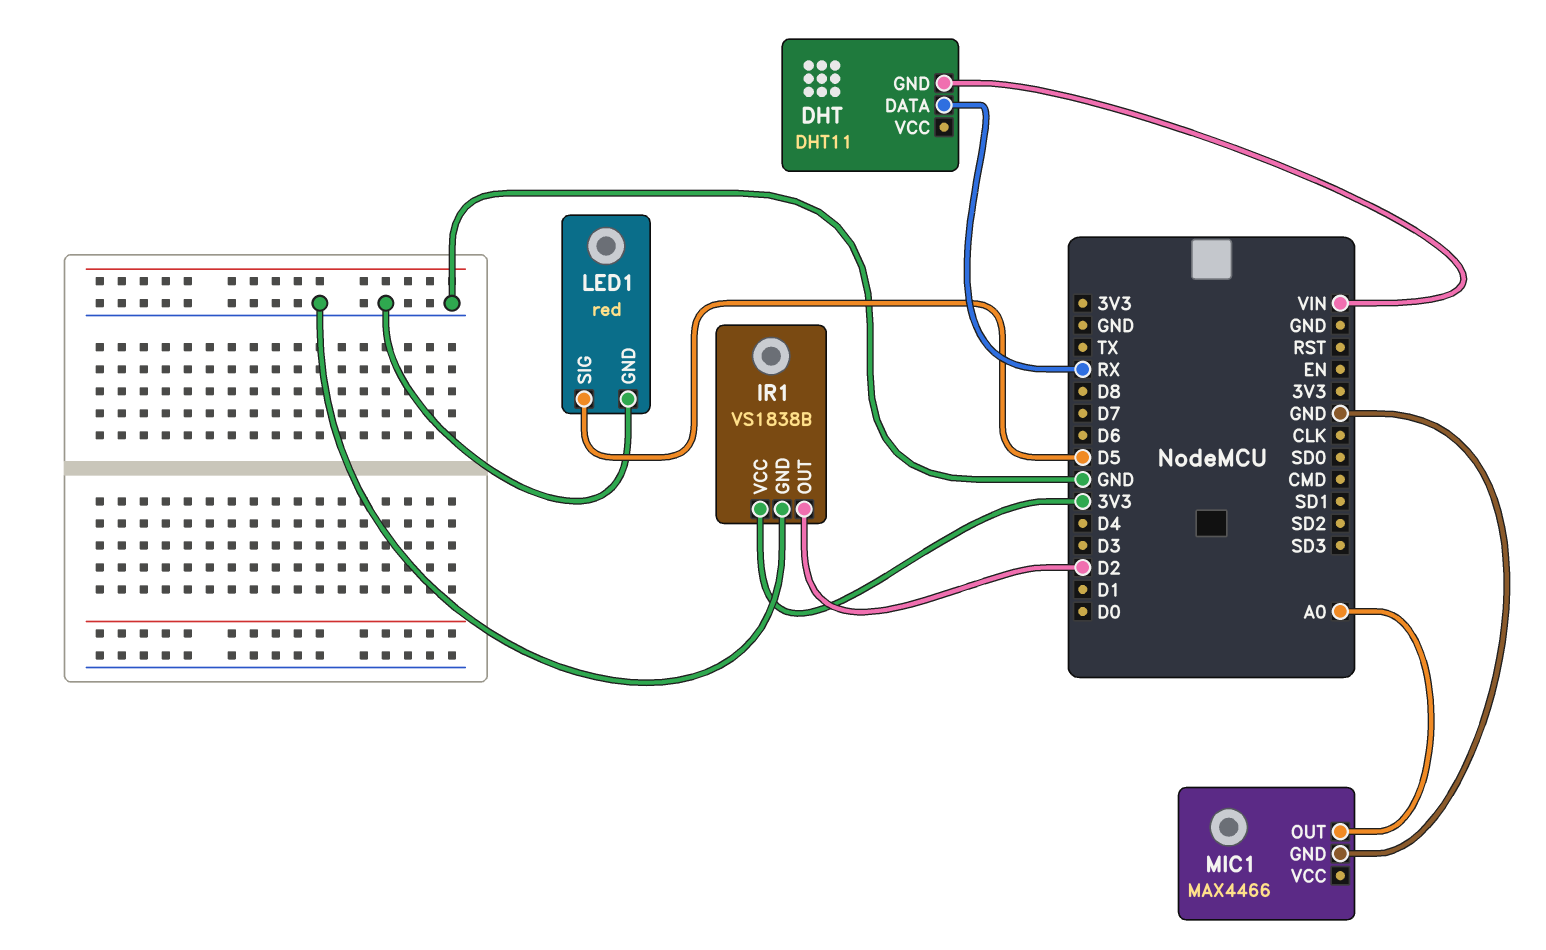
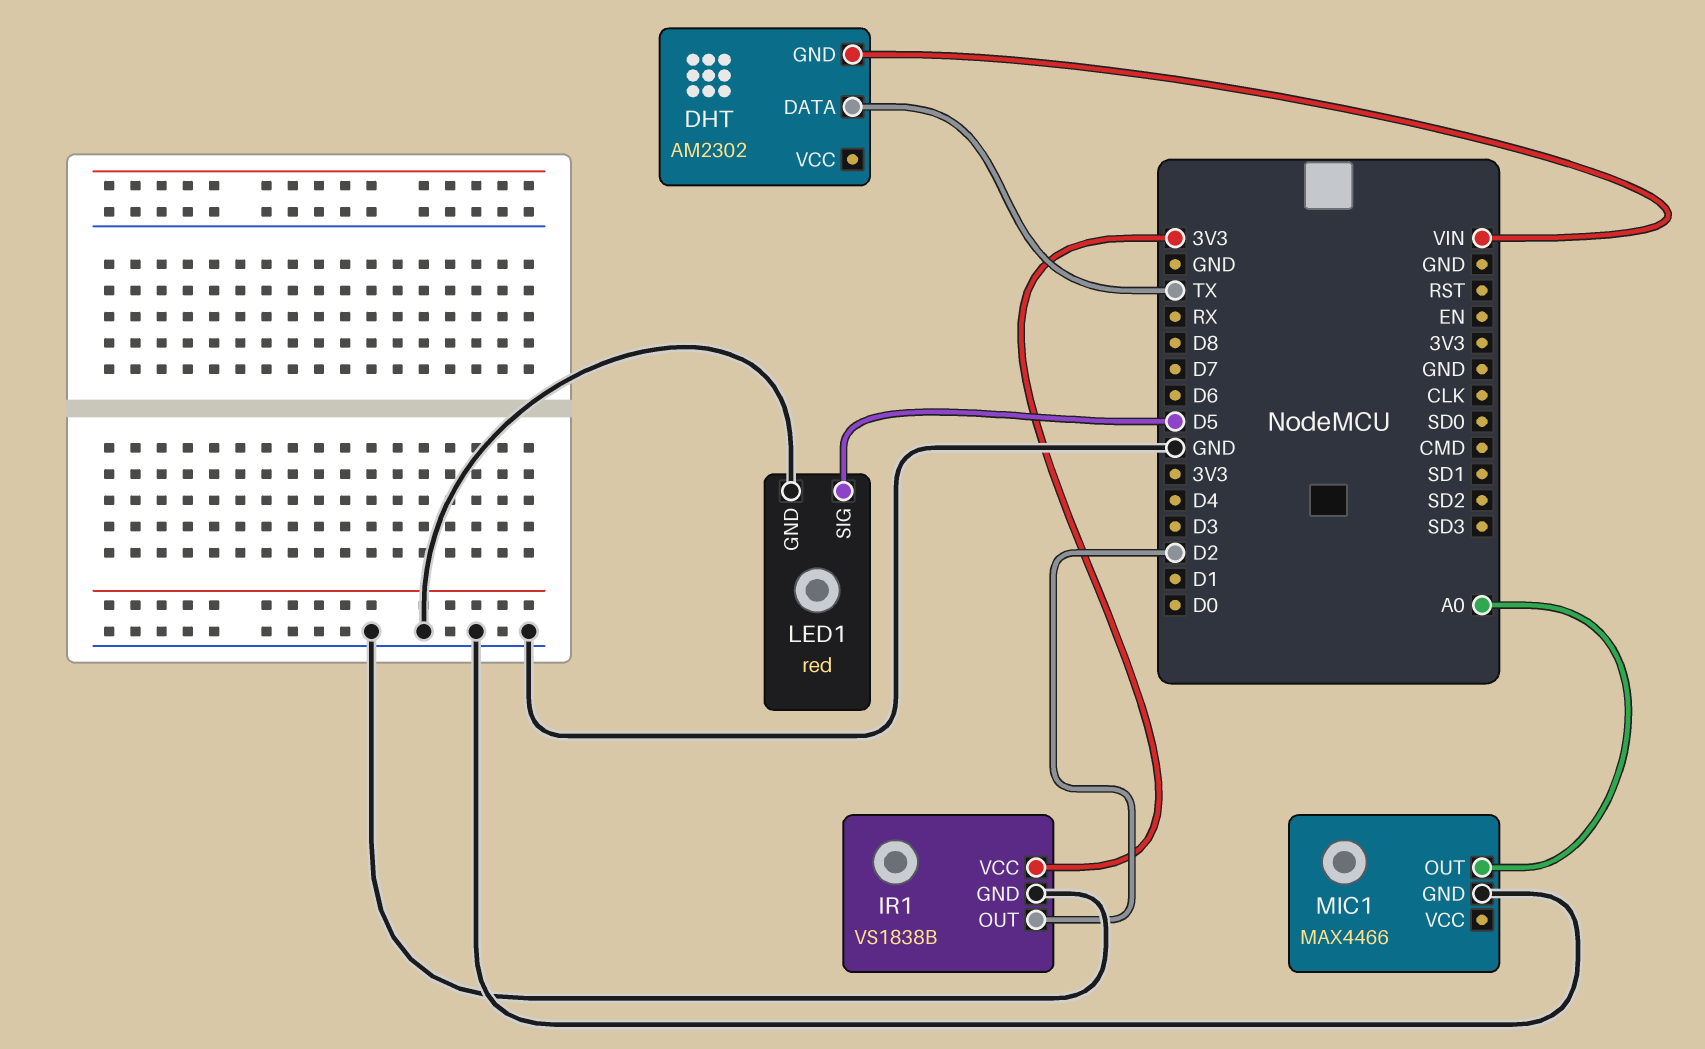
DHT: DHT11 -> AM2302
DHT pin DATA: RX -> TX

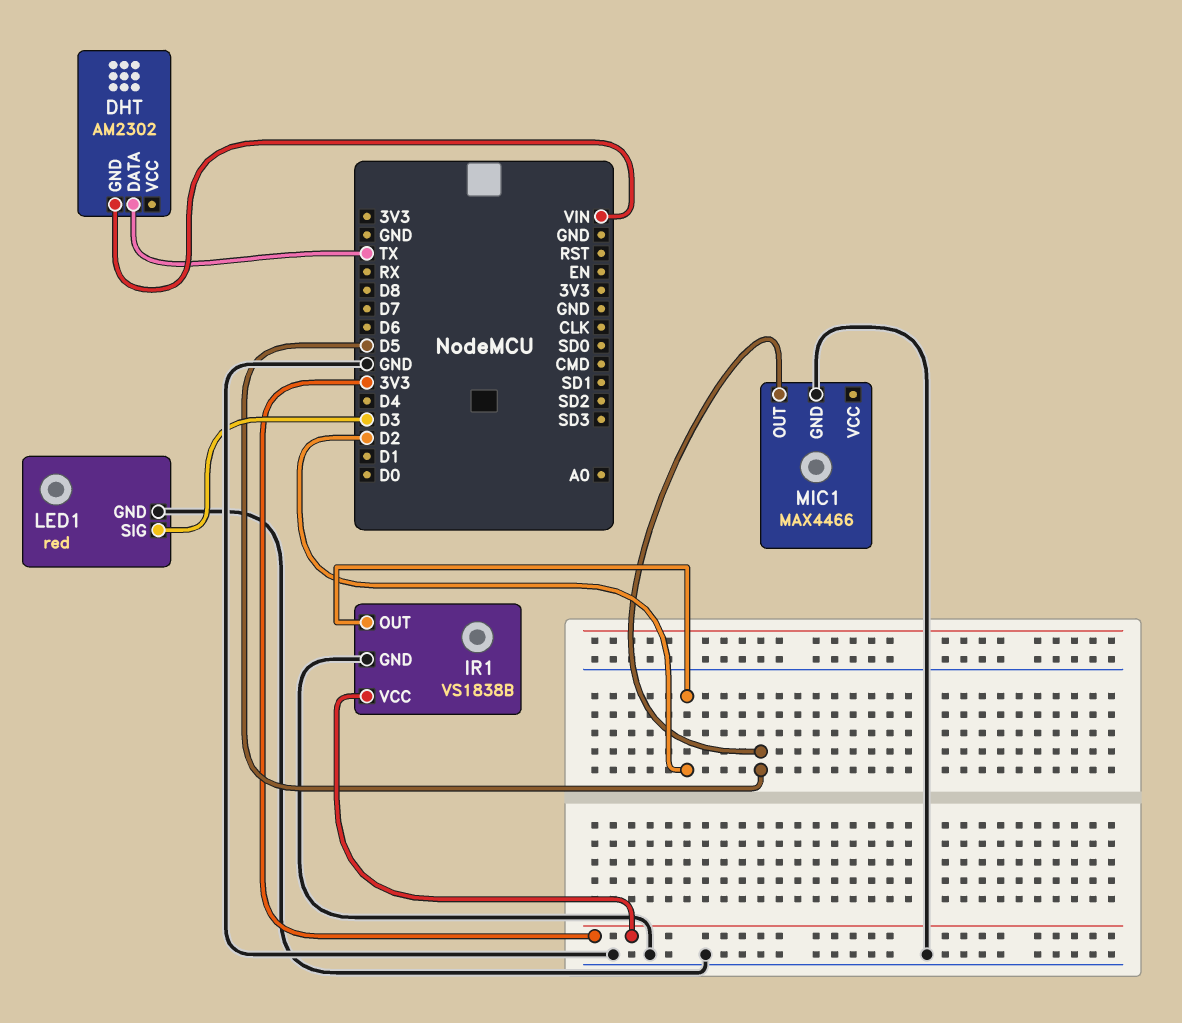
LED1 pin SIG: D5 -> D3
MIC1 pin OUT: A0 -> D5

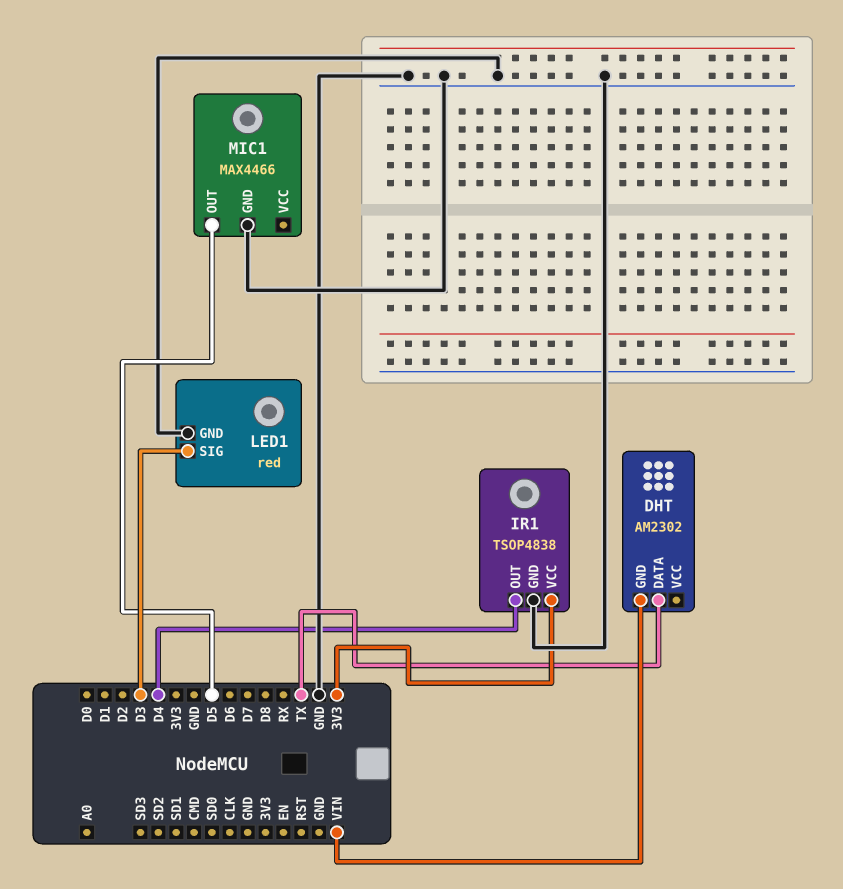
IR1: VS1838B -> TSOP4838
IR1 pin OUT: D2 -> D4

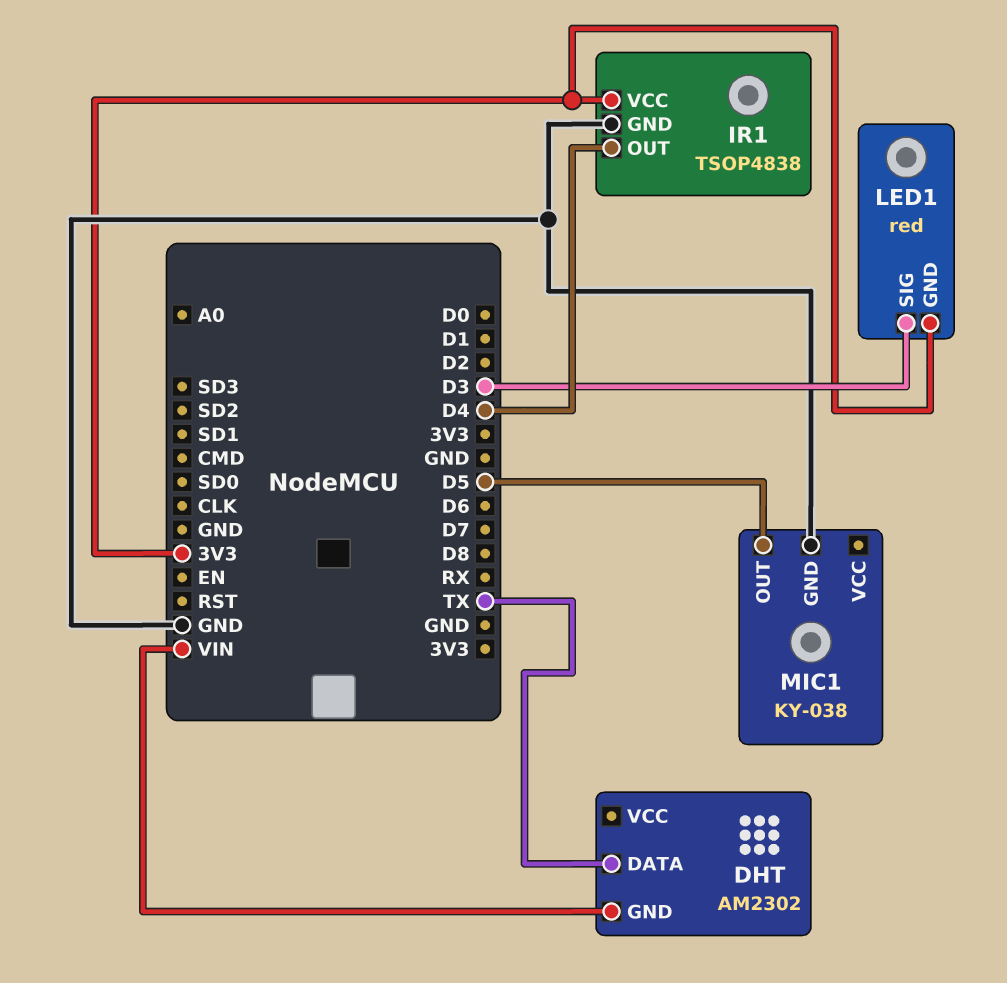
LED1 pin GND: GND -> 3V3
MIC1: MAX4466 -> KY-038

